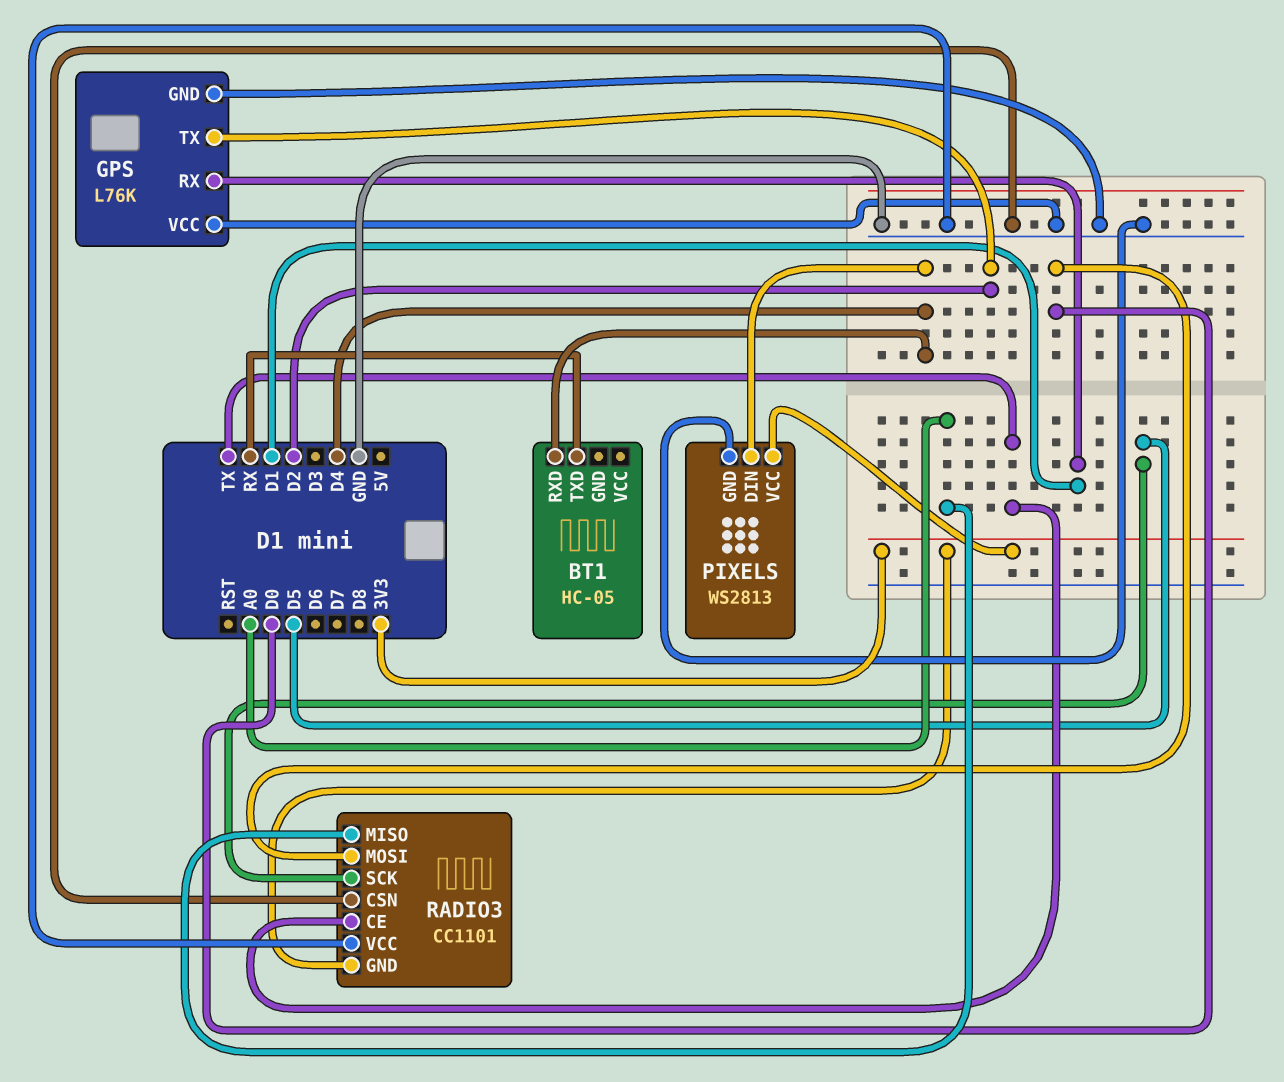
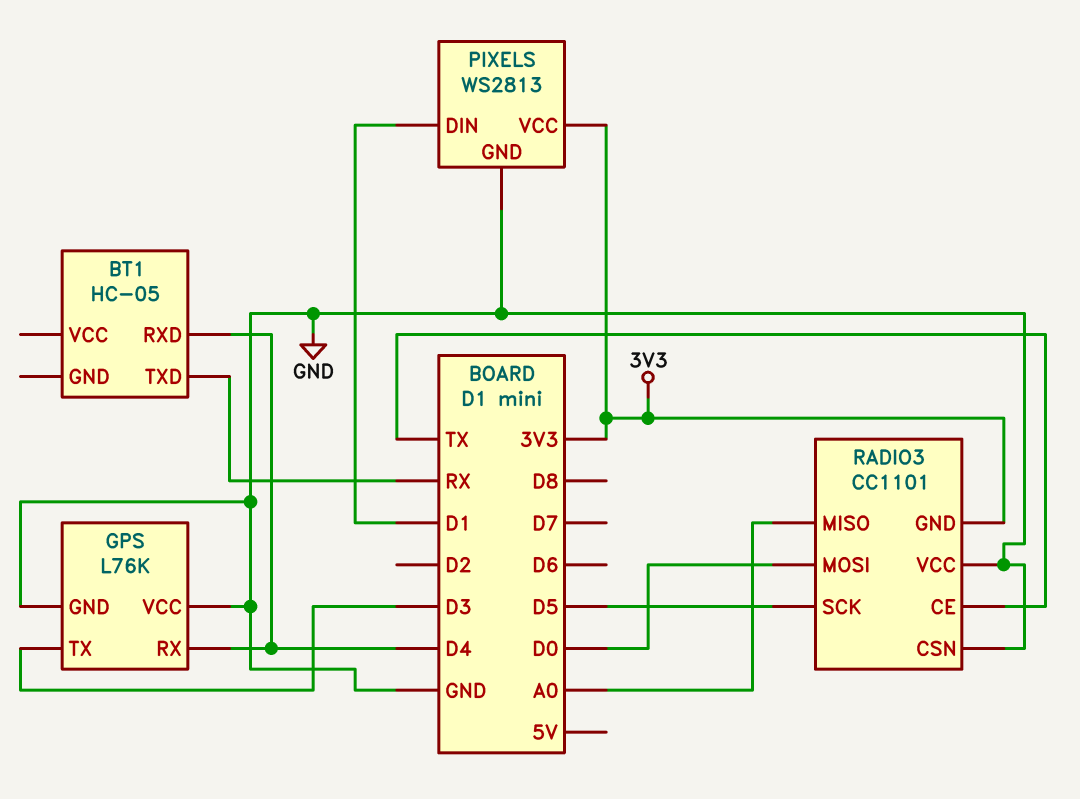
GPS pin RX: D1 -> D4
GPS pin TX: D2 -> D3
PIXELS pin DIN: D4 -> D1

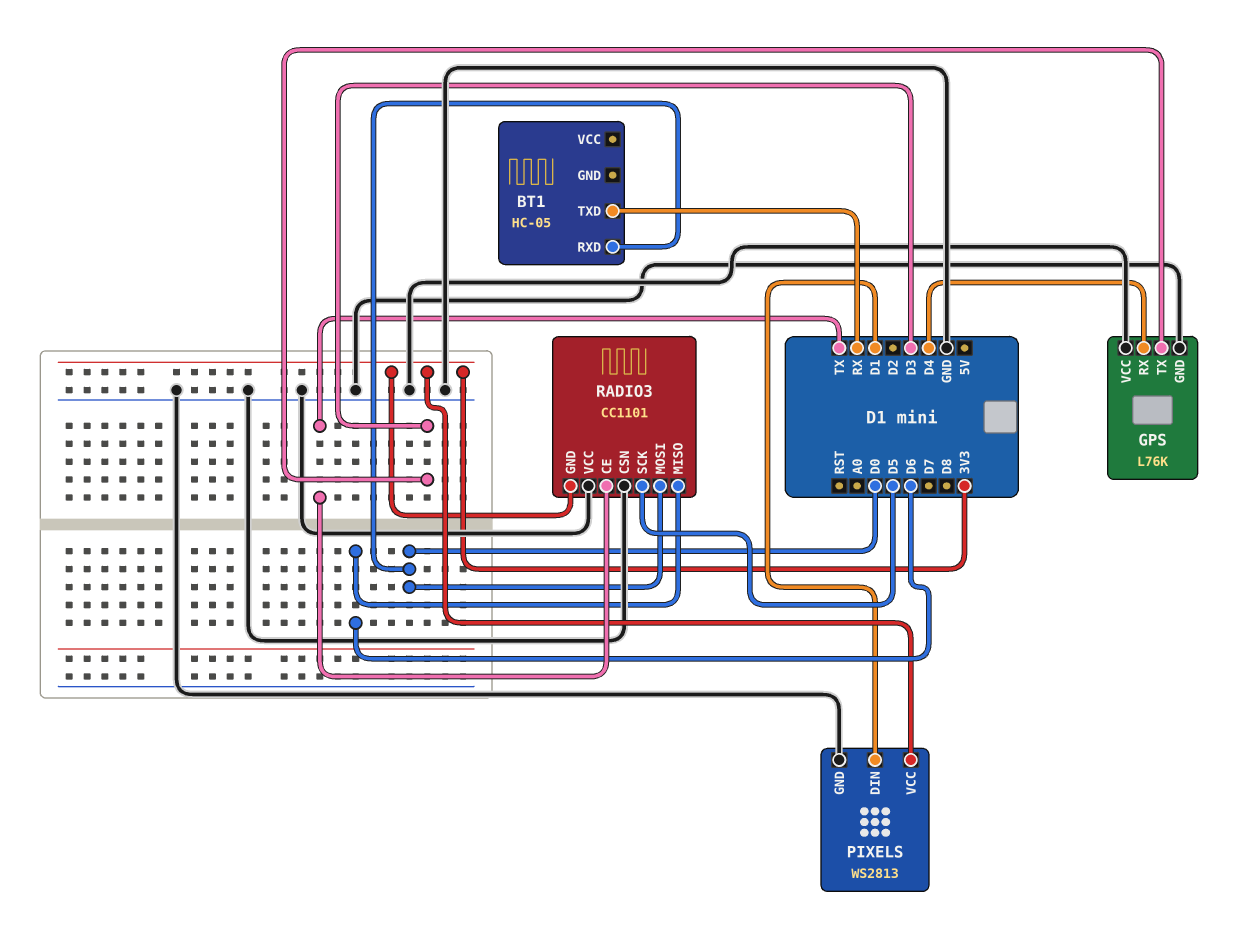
BT1 pin RXD: D4 -> D0
RADIO3 pin MISO: A0 -> D6

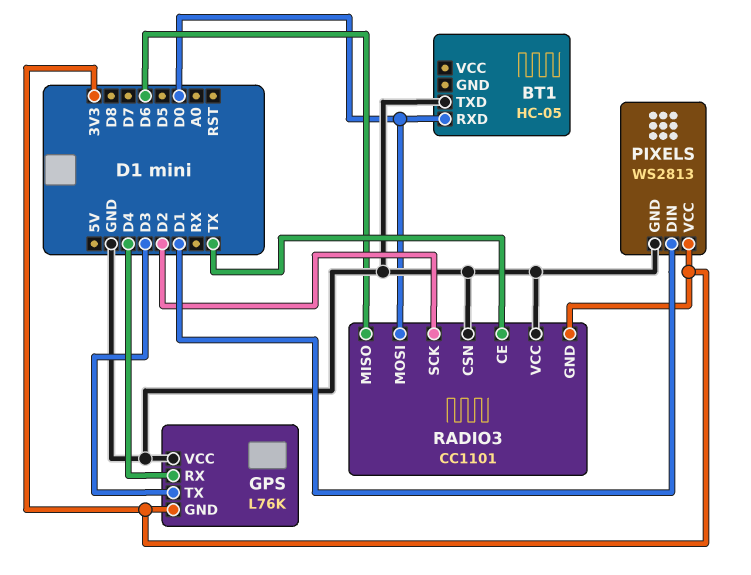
BT1 pin TXD: RX -> GND
GPS pin GND: GND -> 3V3
RADIO3 pin SCK: D5 -> D2

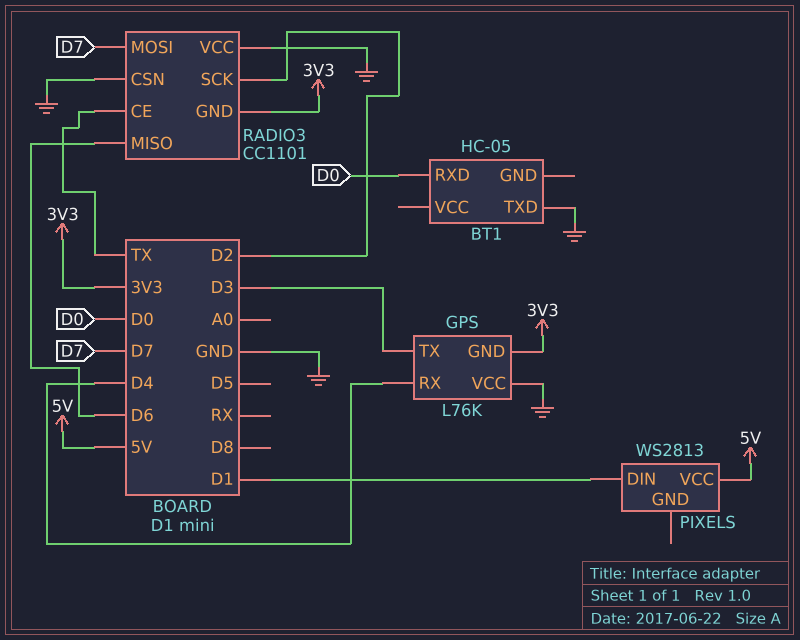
PIXELS pin GND: GND -> none
PIXELS pin VCC: 3V3 -> 5V
RADIO3 pin MOSI: D0 -> D7

